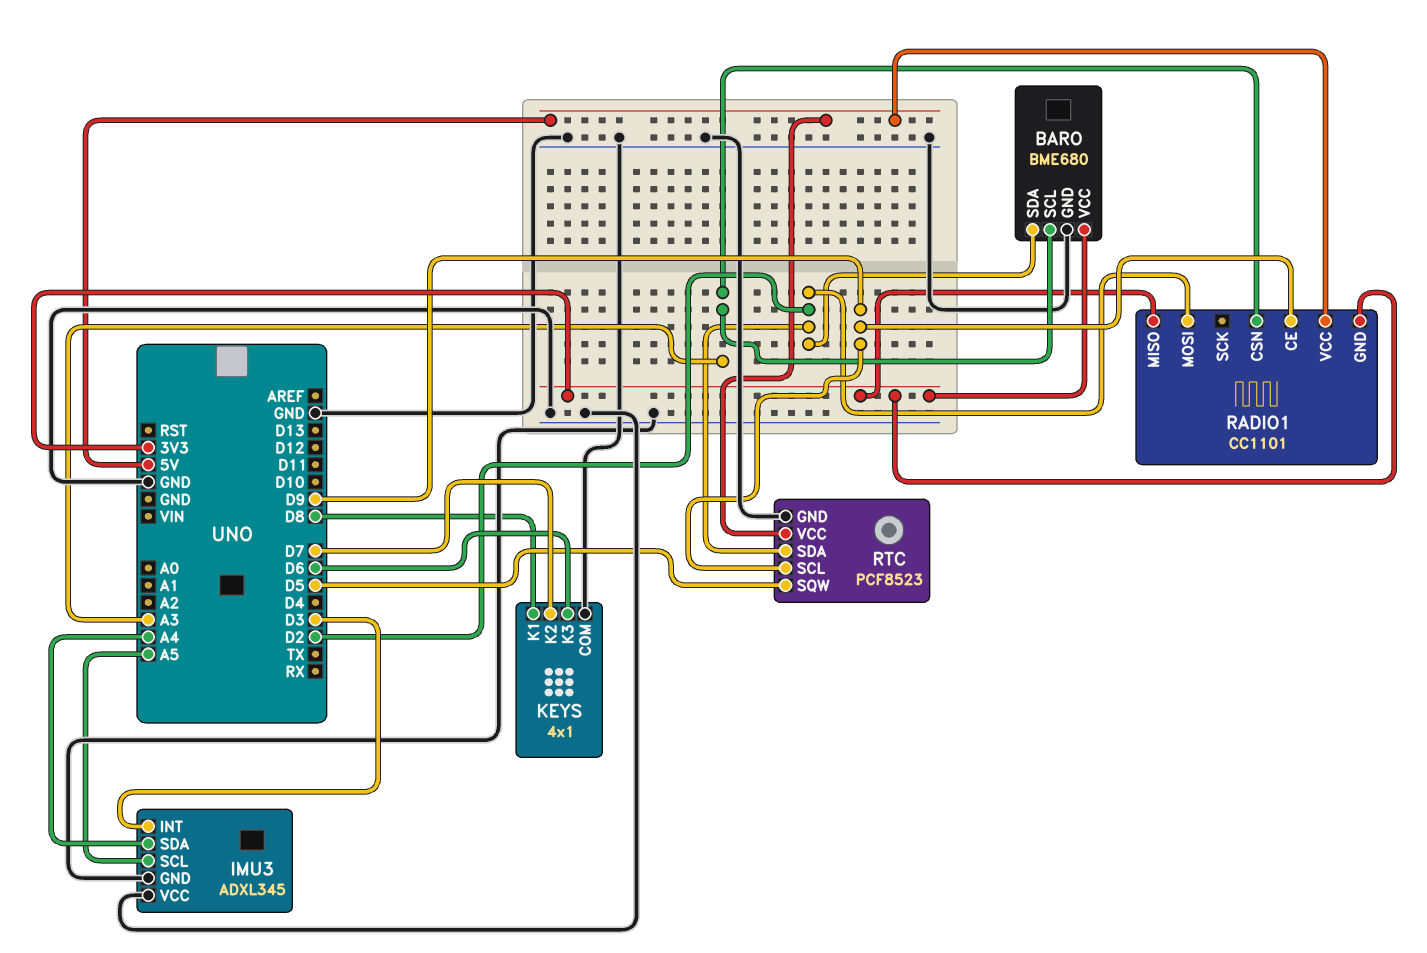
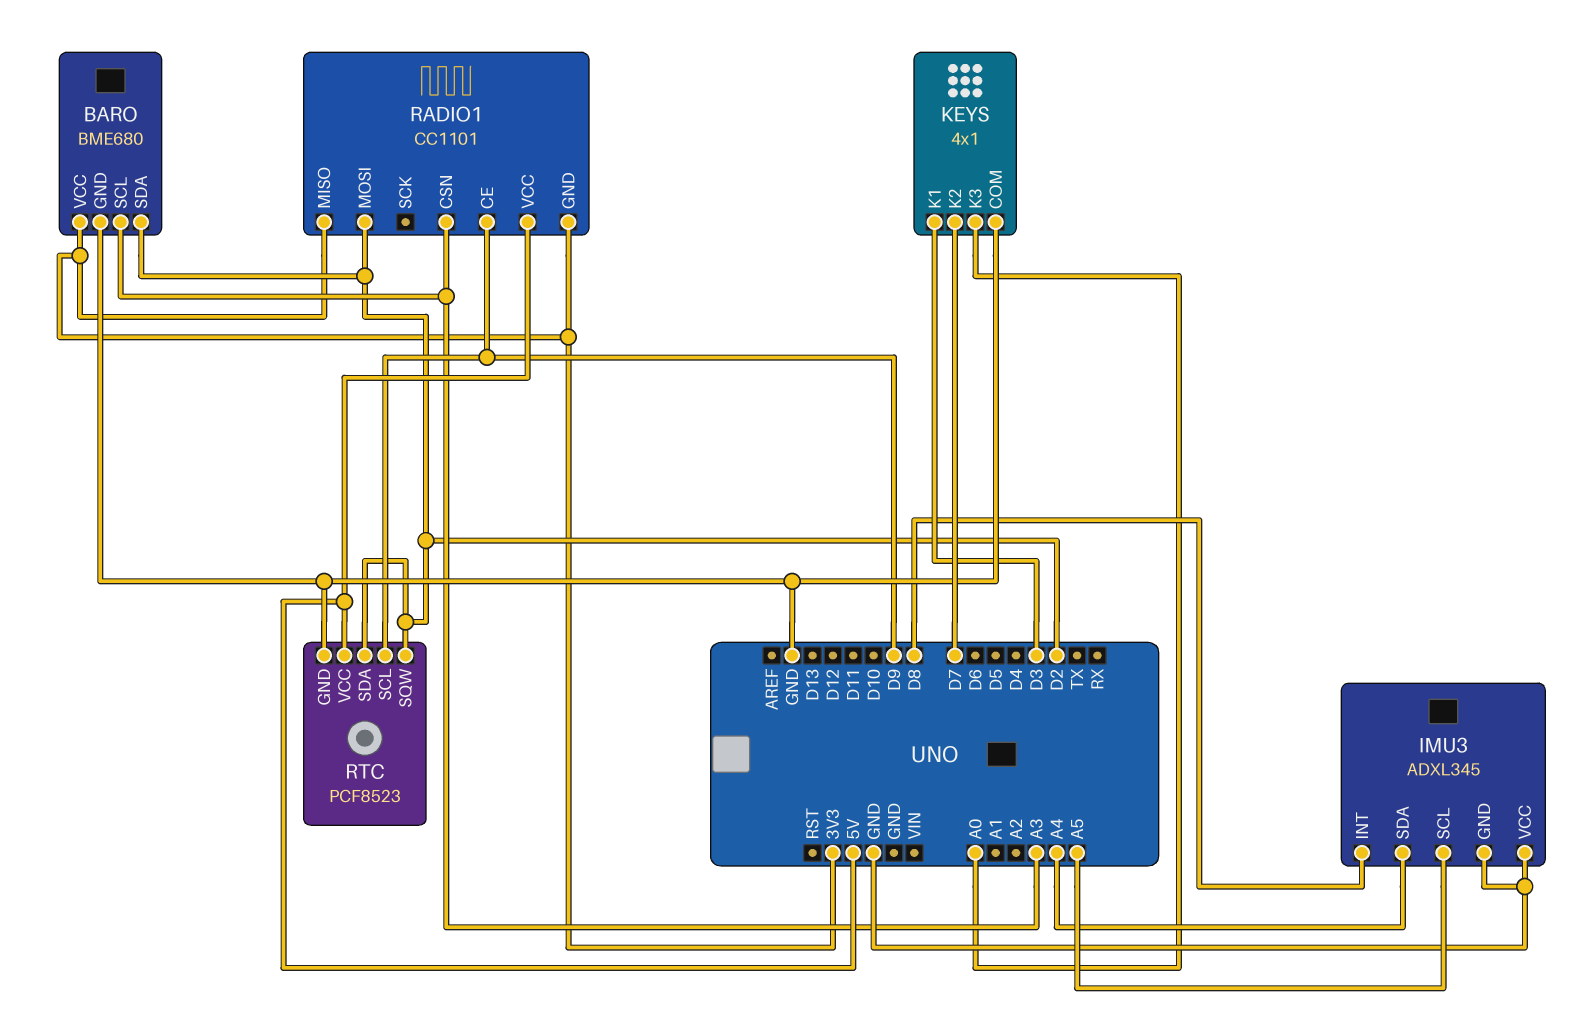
IMU3 pin INT: D3 -> D8
KEYS pin K1: D8 -> D3
KEYS pin K3: D6 -> A0
RTC pin SQW: D5 -> D2

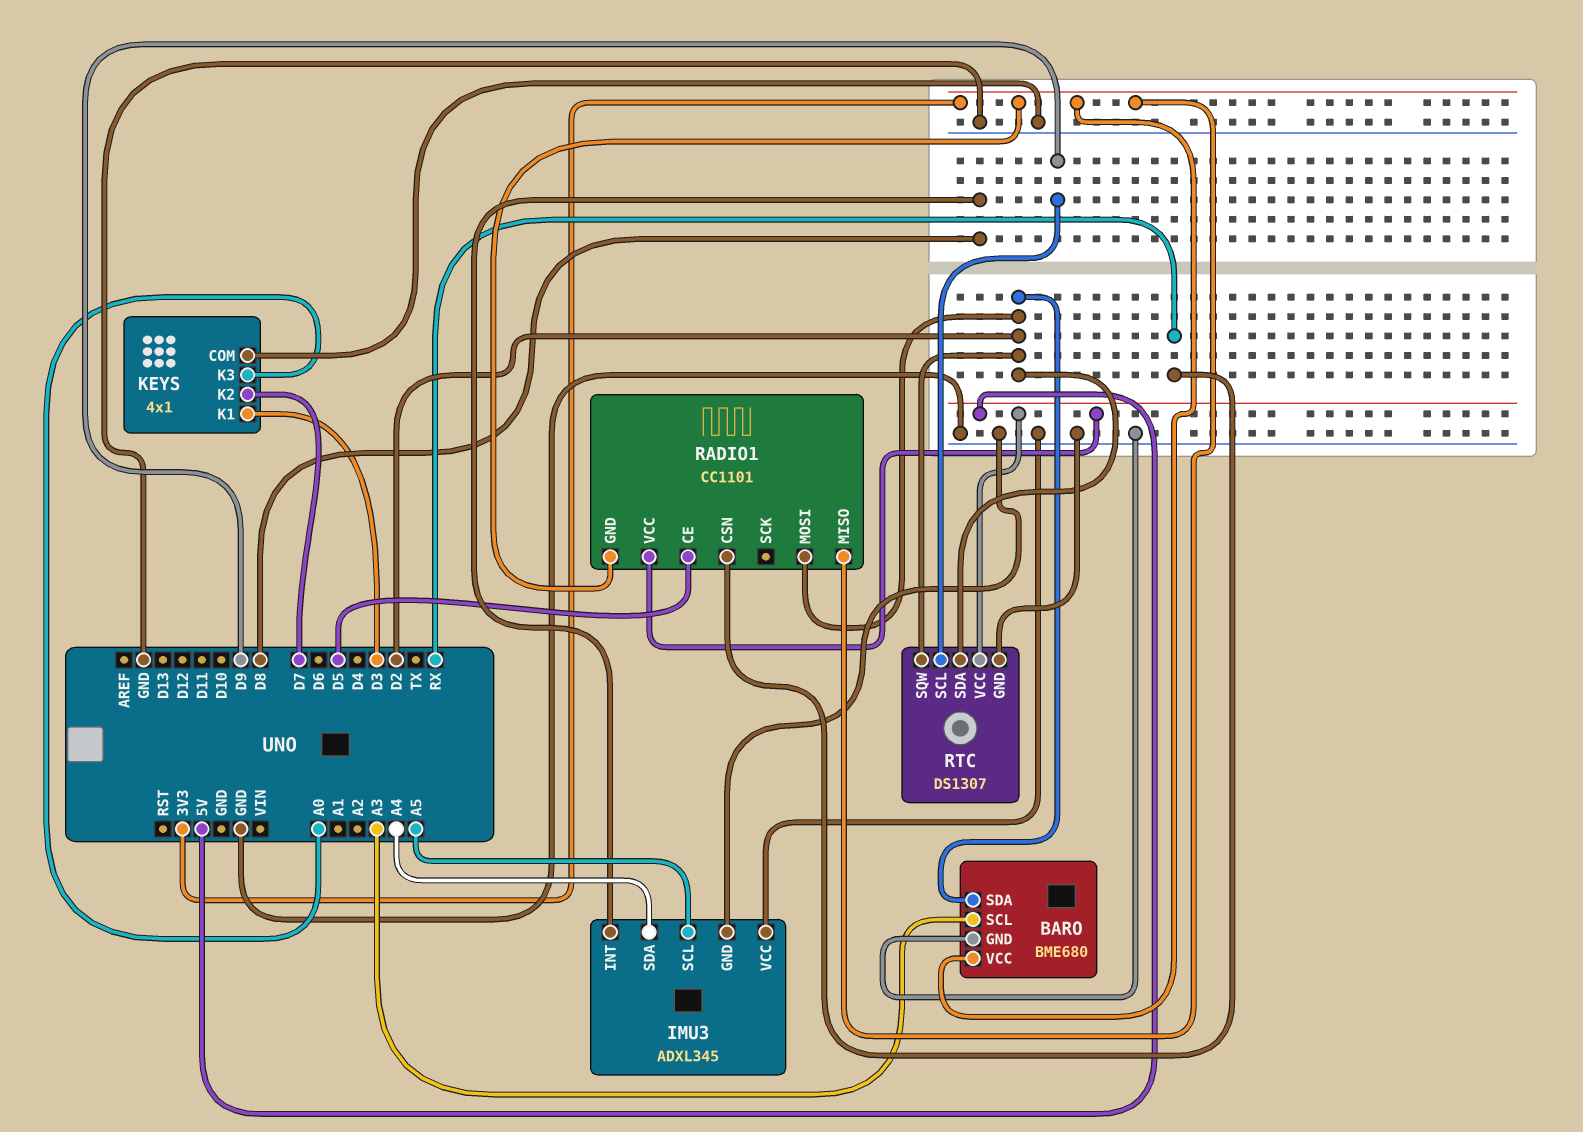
RADIO1 pin CE: D9 -> D5
RADIO1 pin CSN: A3 -> RX
RTC: PCF8523 -> DS1307

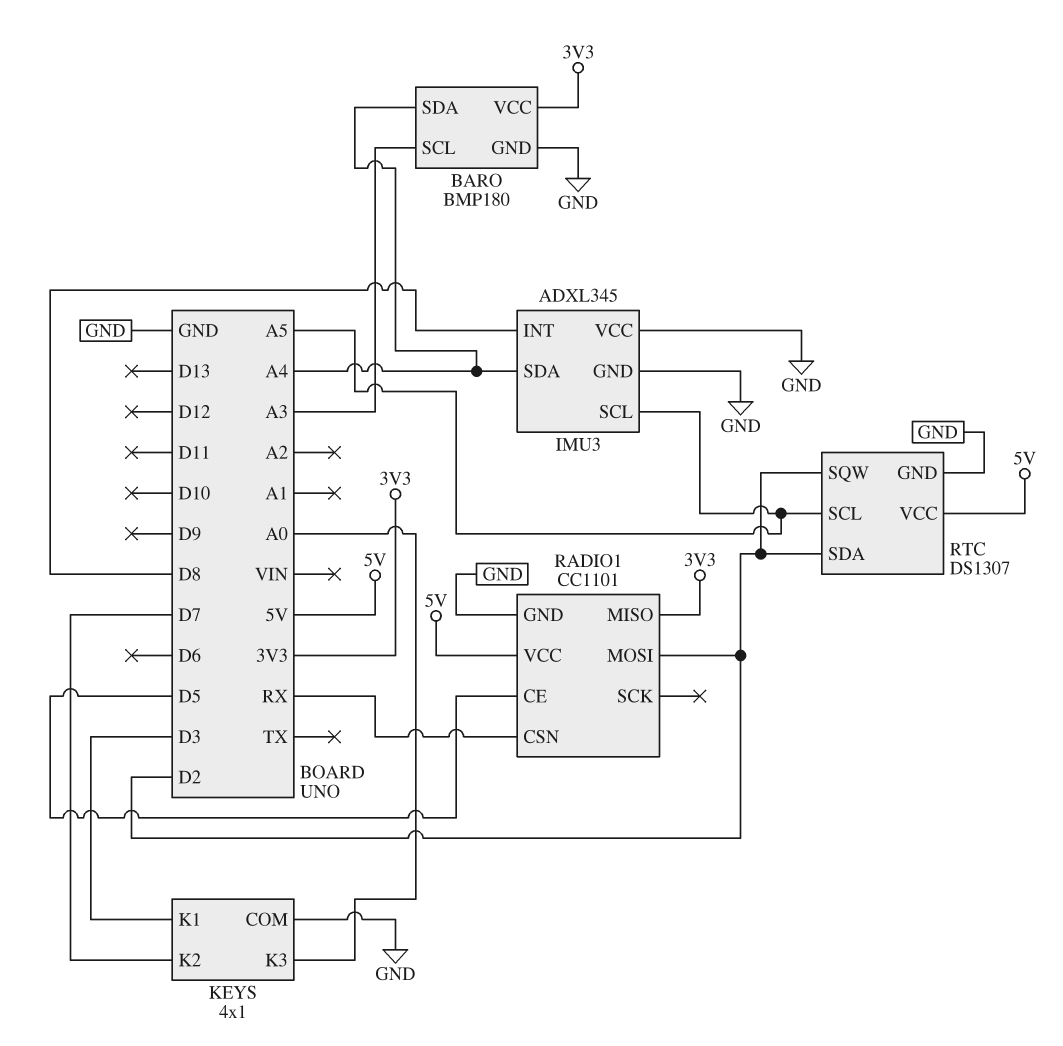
BARO: BME680 -> BMP180
BARO pin SDA: D2 -> A4
RADIO1 pin GND: 3V3 -> GND
RTC pin SCL: D9 -> A5

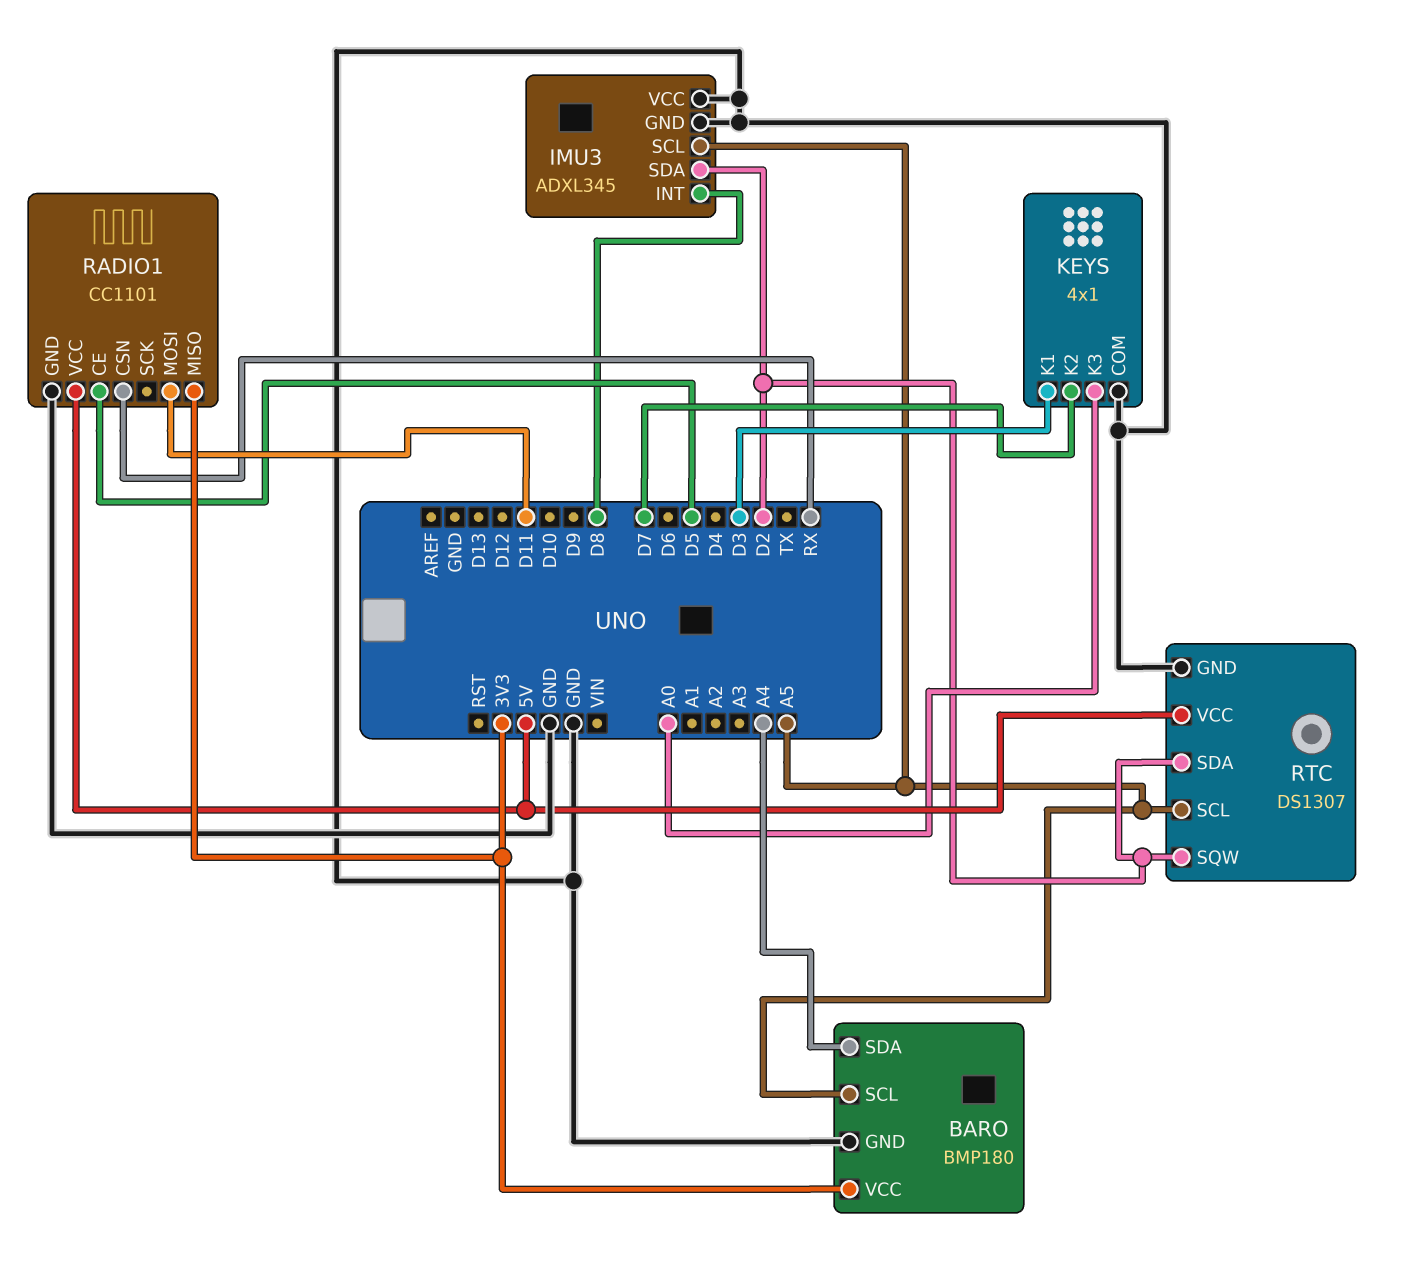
BARO pin SCL: A3 -> A5
IMU3 pin SDA: A4 -> D2
RADIO1 pin MOSI: D2 -> D11

